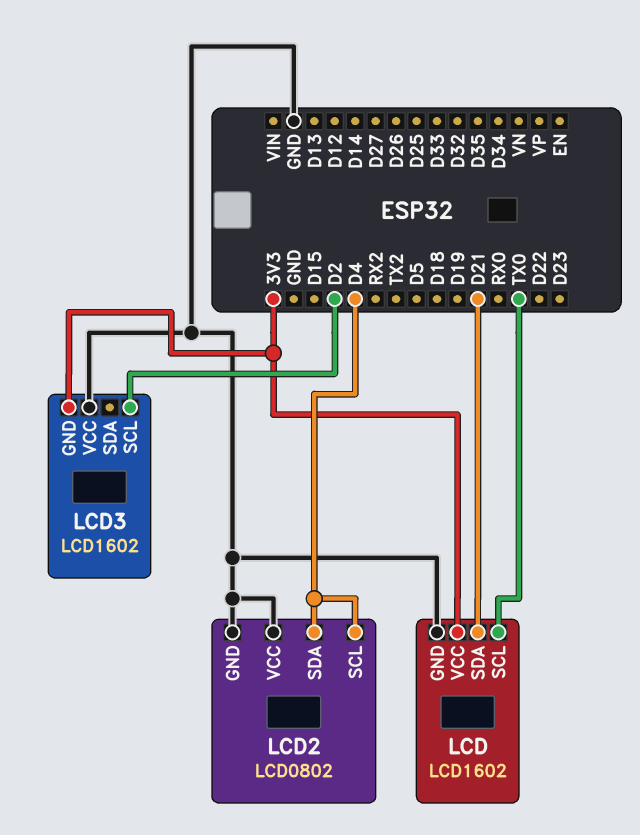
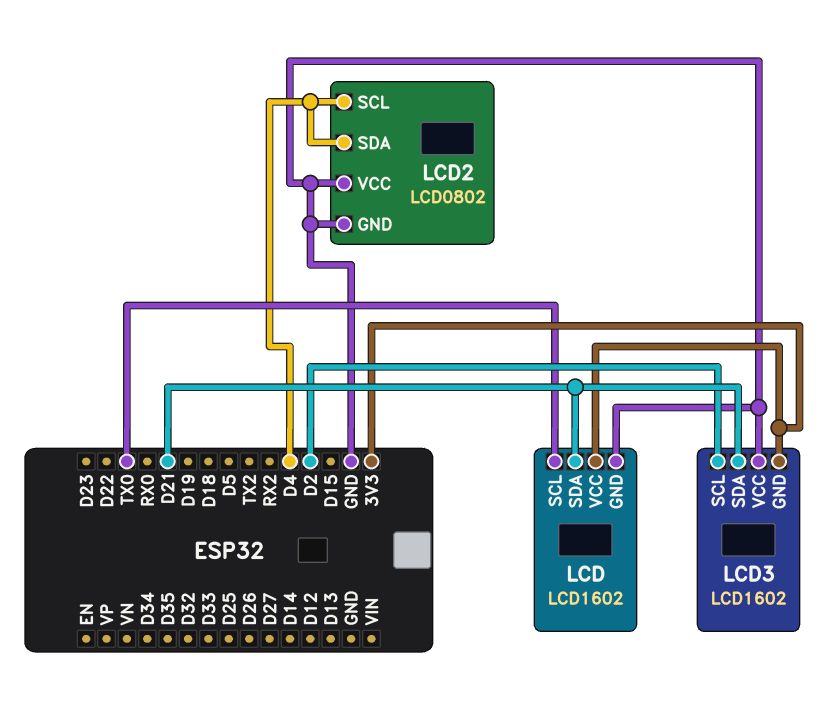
LCD3 pin SDA: none -> D21

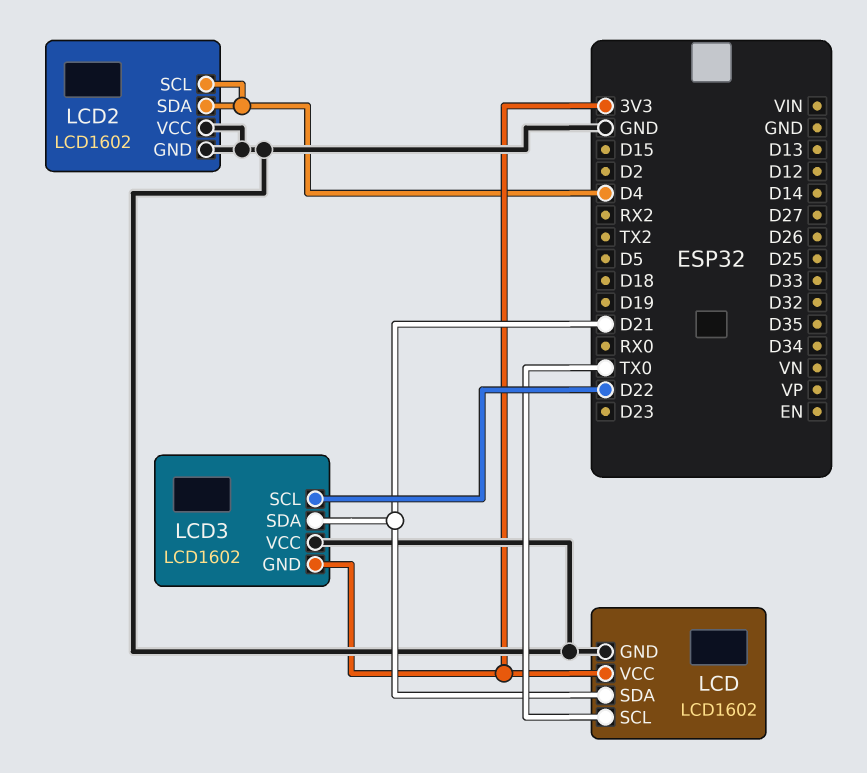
LCD2: LCD0802 -> LCD1602
LCD3 pin SCL: D2 -> D22

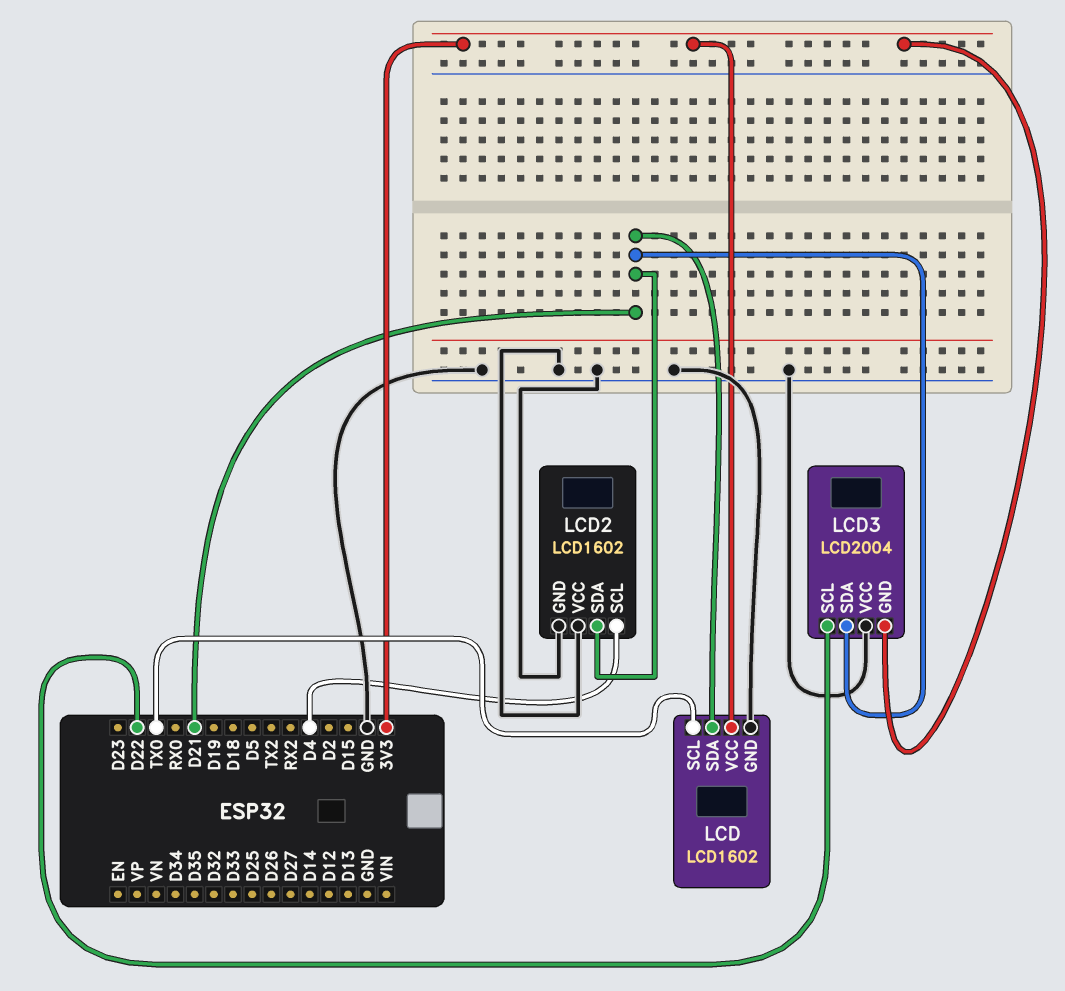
LCD2 pin SDA: D4 -> D21
LCD3: LCD1602 -> LCD2004

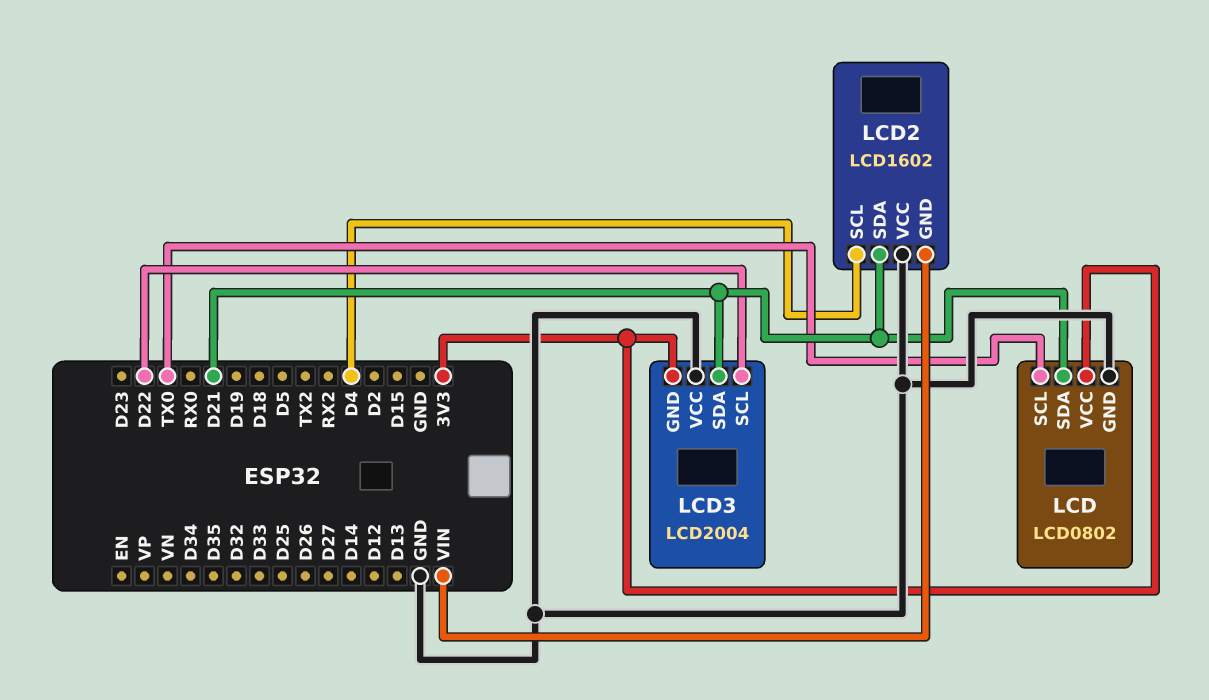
LCD: LCD1602 -> LCD0802
LCD2 pin GND: GND -> VIN

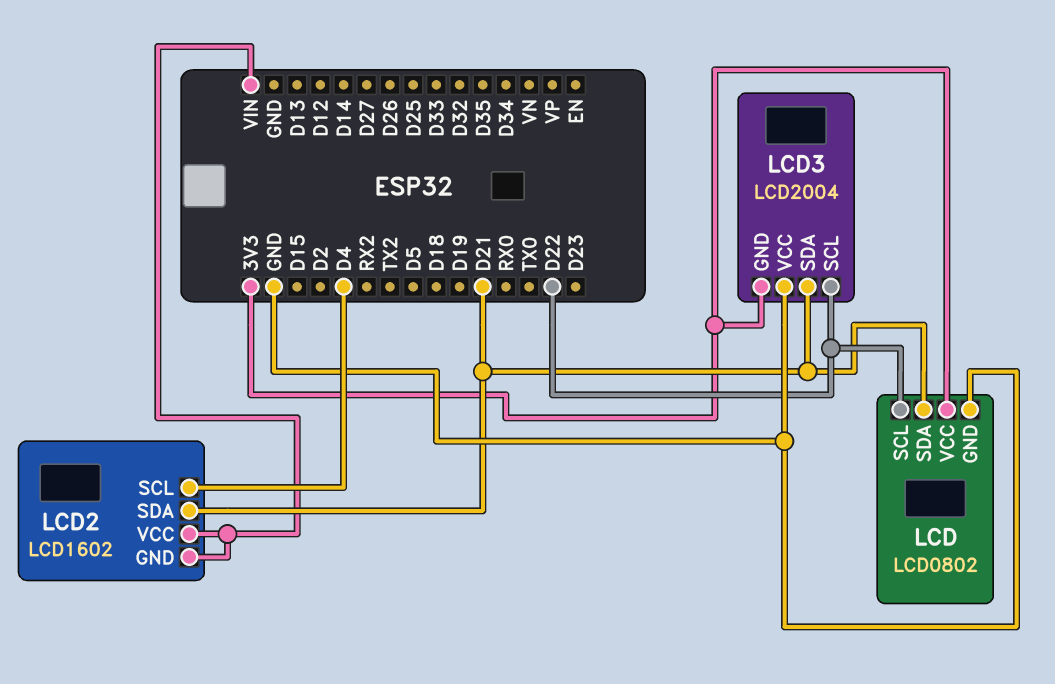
LCD pin SCL: TX0 -> D22
LCD2 pin VCC: GND -> VIN

